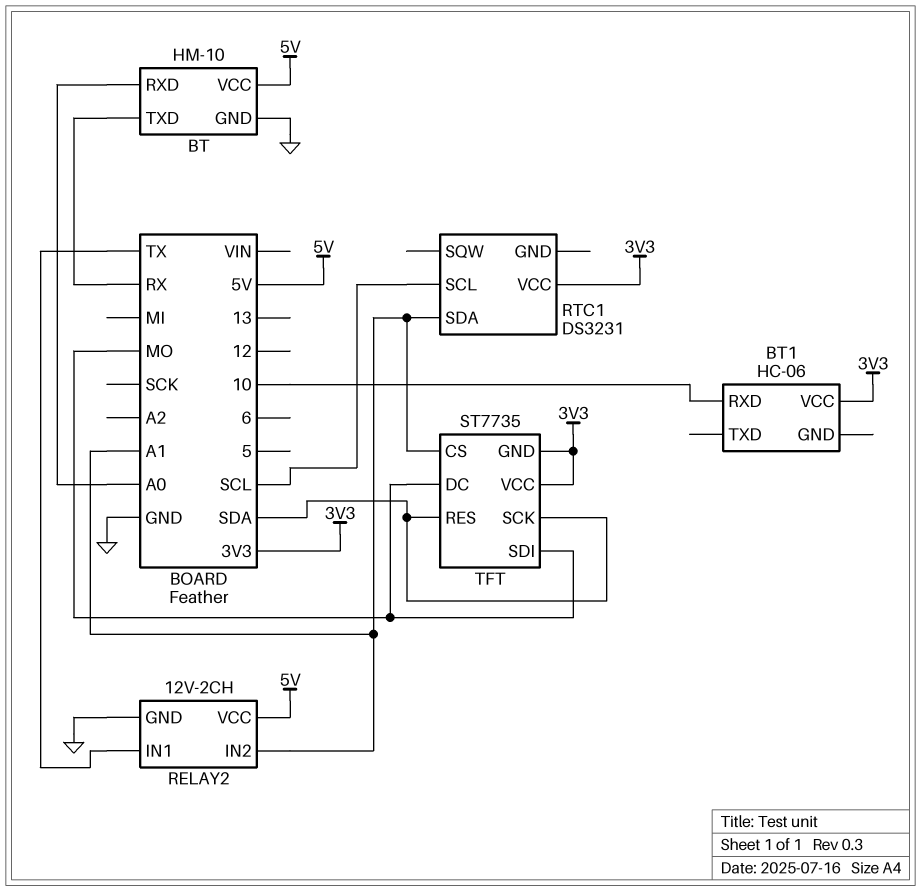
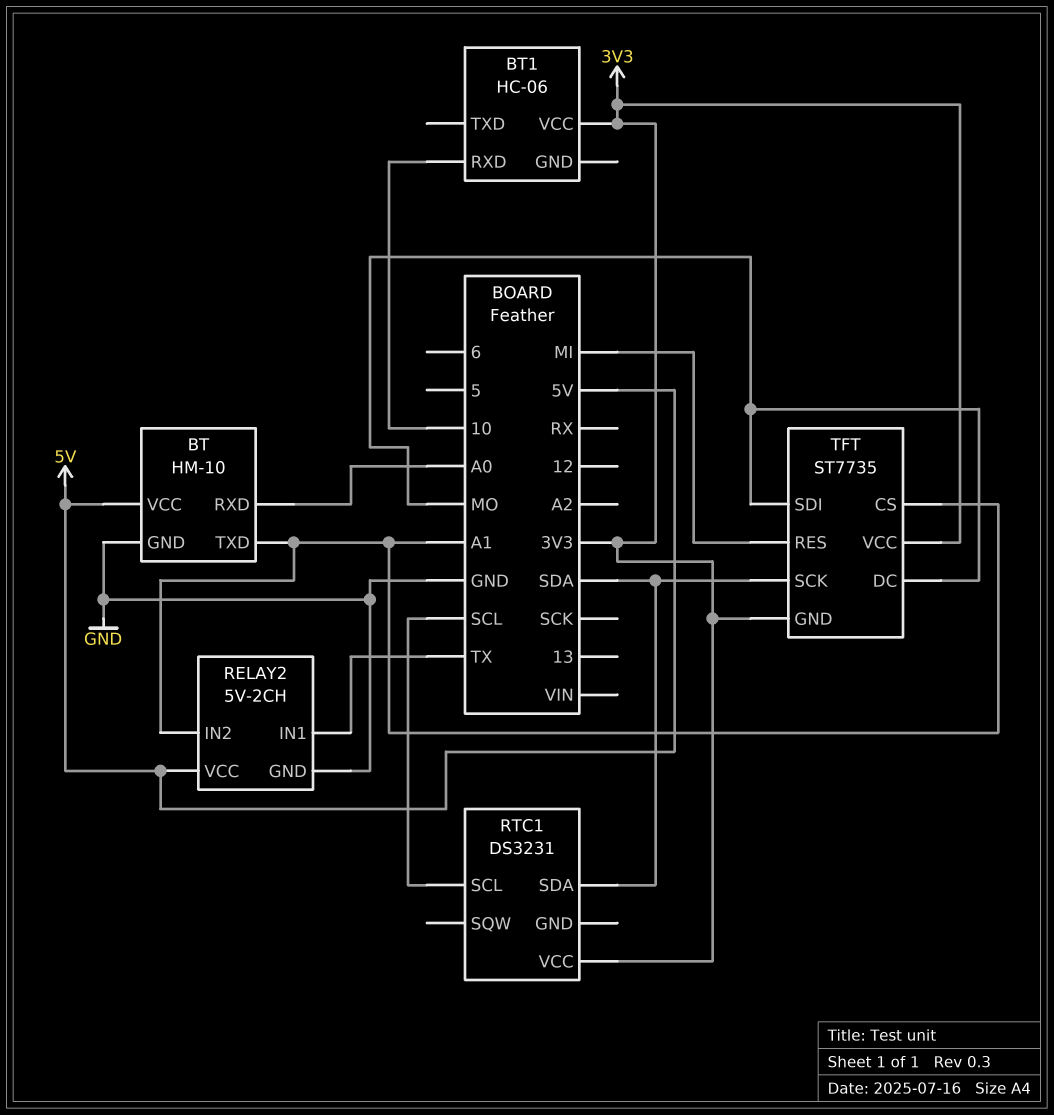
BT pin TXD: RX -> A1
RELAY2: 12V-2CH -> 5V-2CH
RTC1 pin SDA: A1 -> SDA
TFT pin RES: SDA -> MI

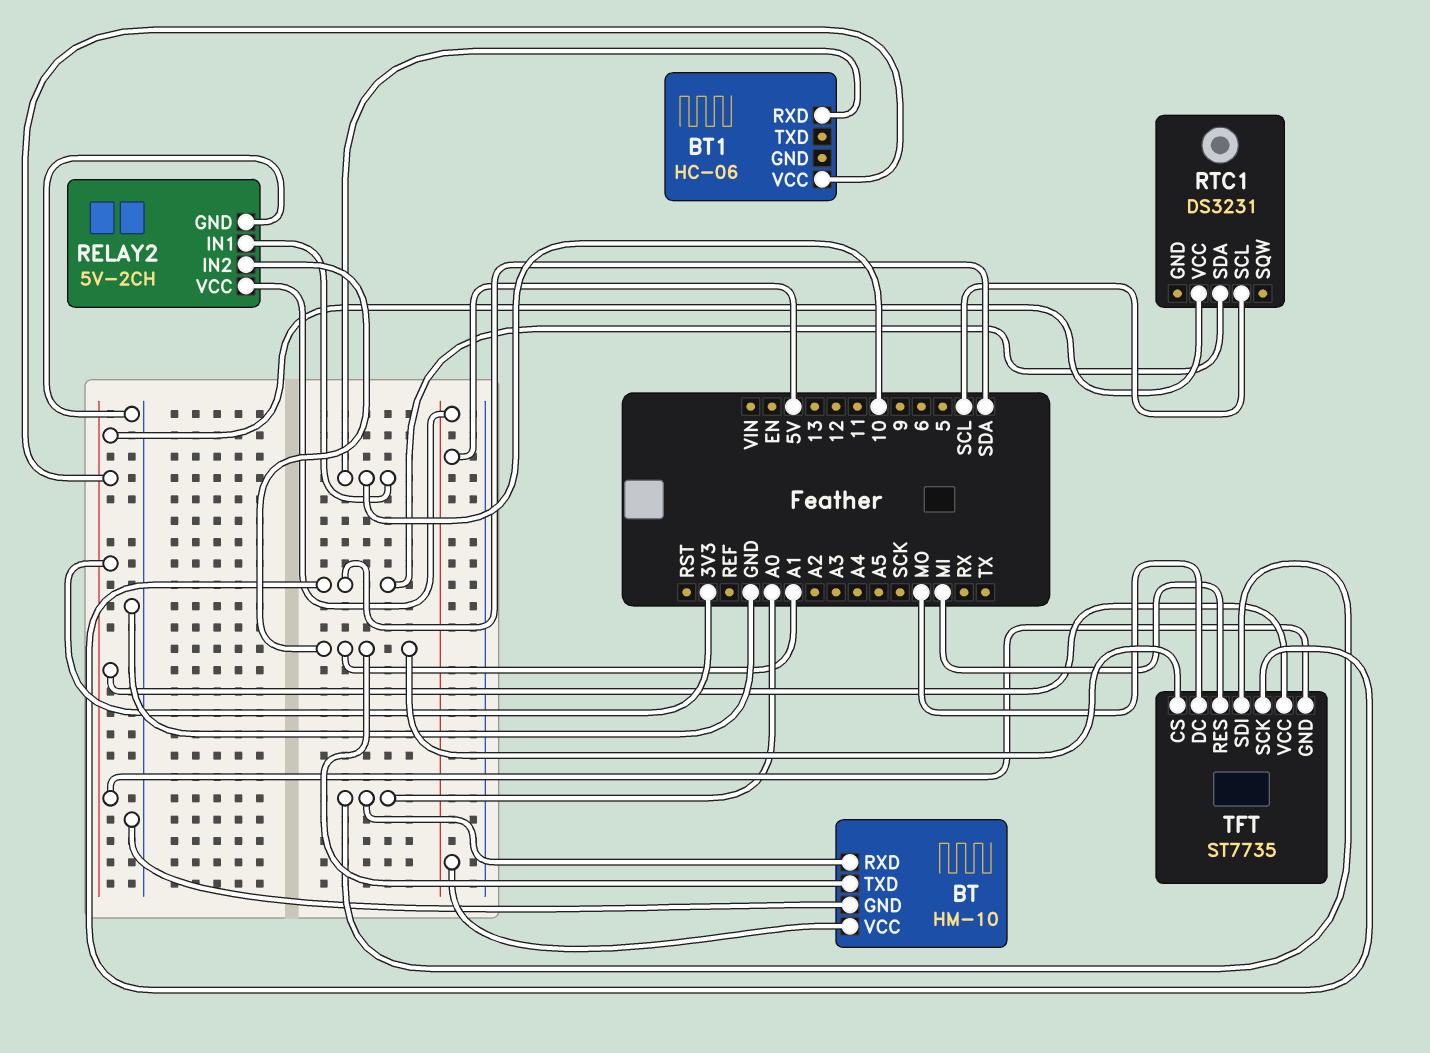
RELAY2 pin IN1: TX -> 10
TFT pin SDI: MO -> A0

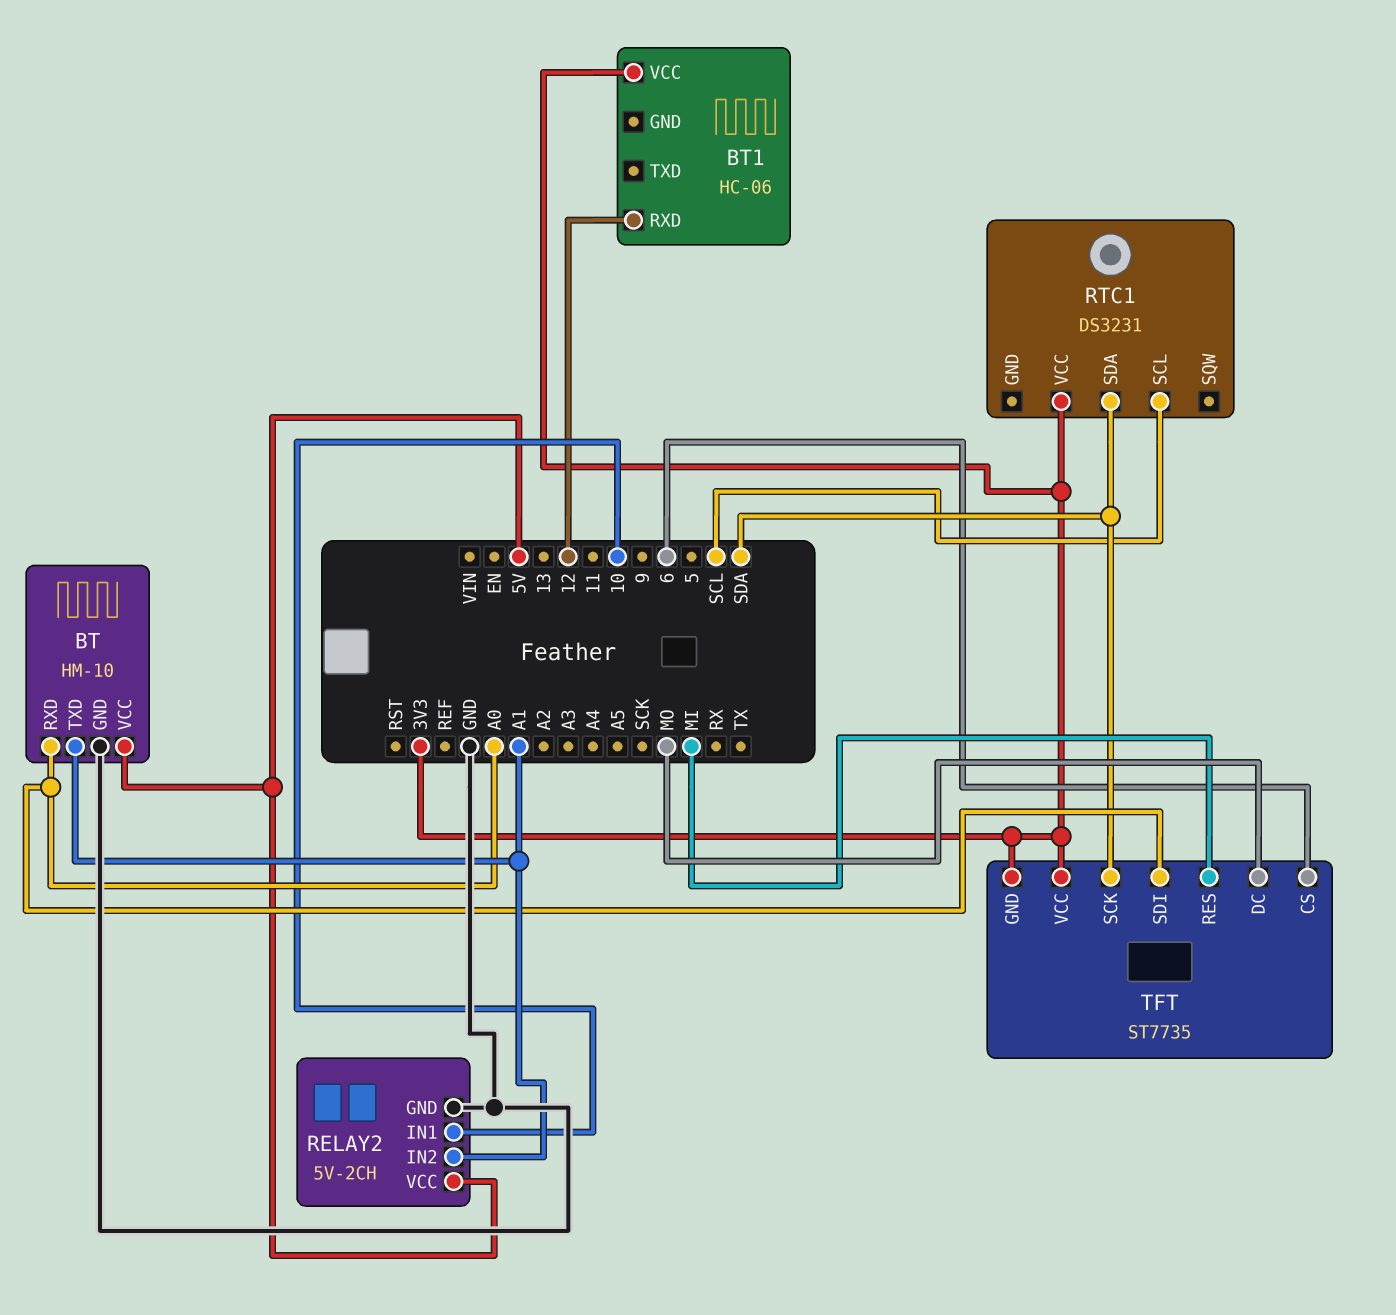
BT1 pin RXD: 10 -> 12
TFT pin CS: A1 -> 6

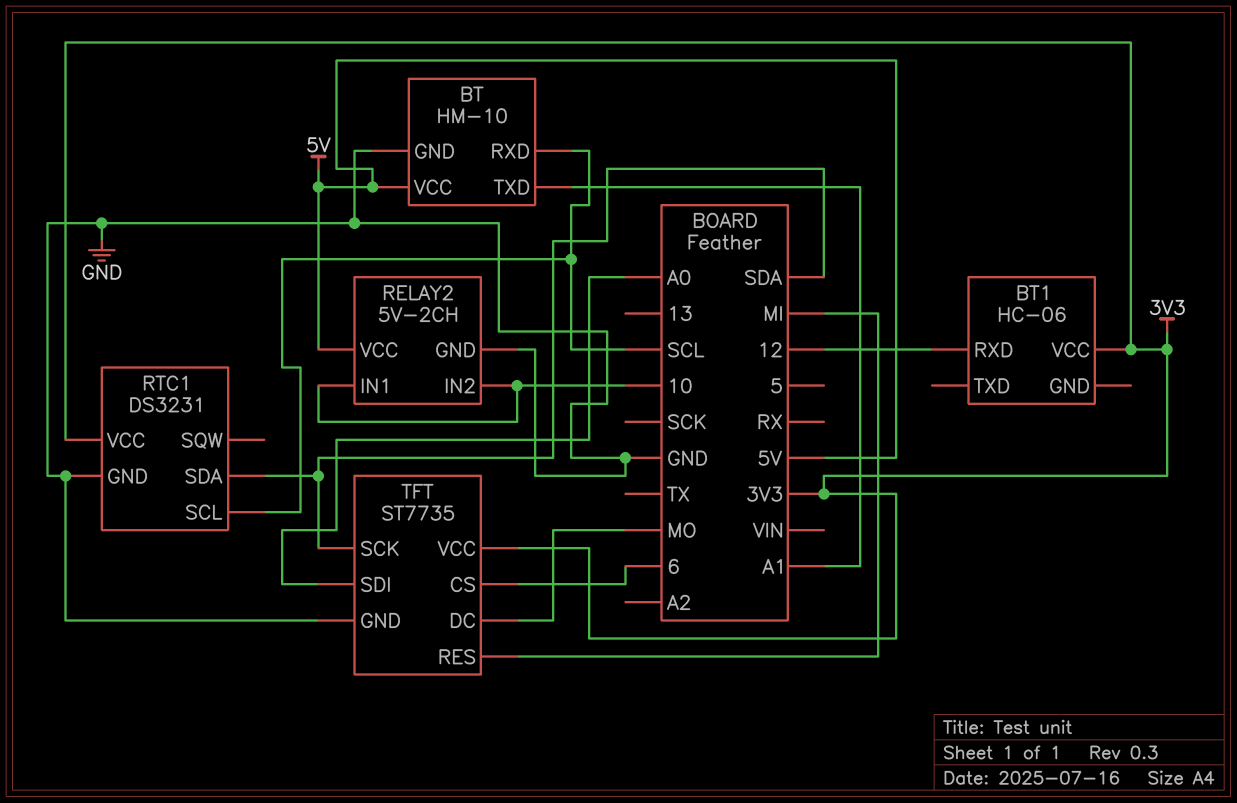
BT pin RXD: A0 -> SCL
RELAY2 pin IN2: A1 -> 10
RTC1 pin GND: none -> GND
TFT pin GND: 3V3 -> GND

